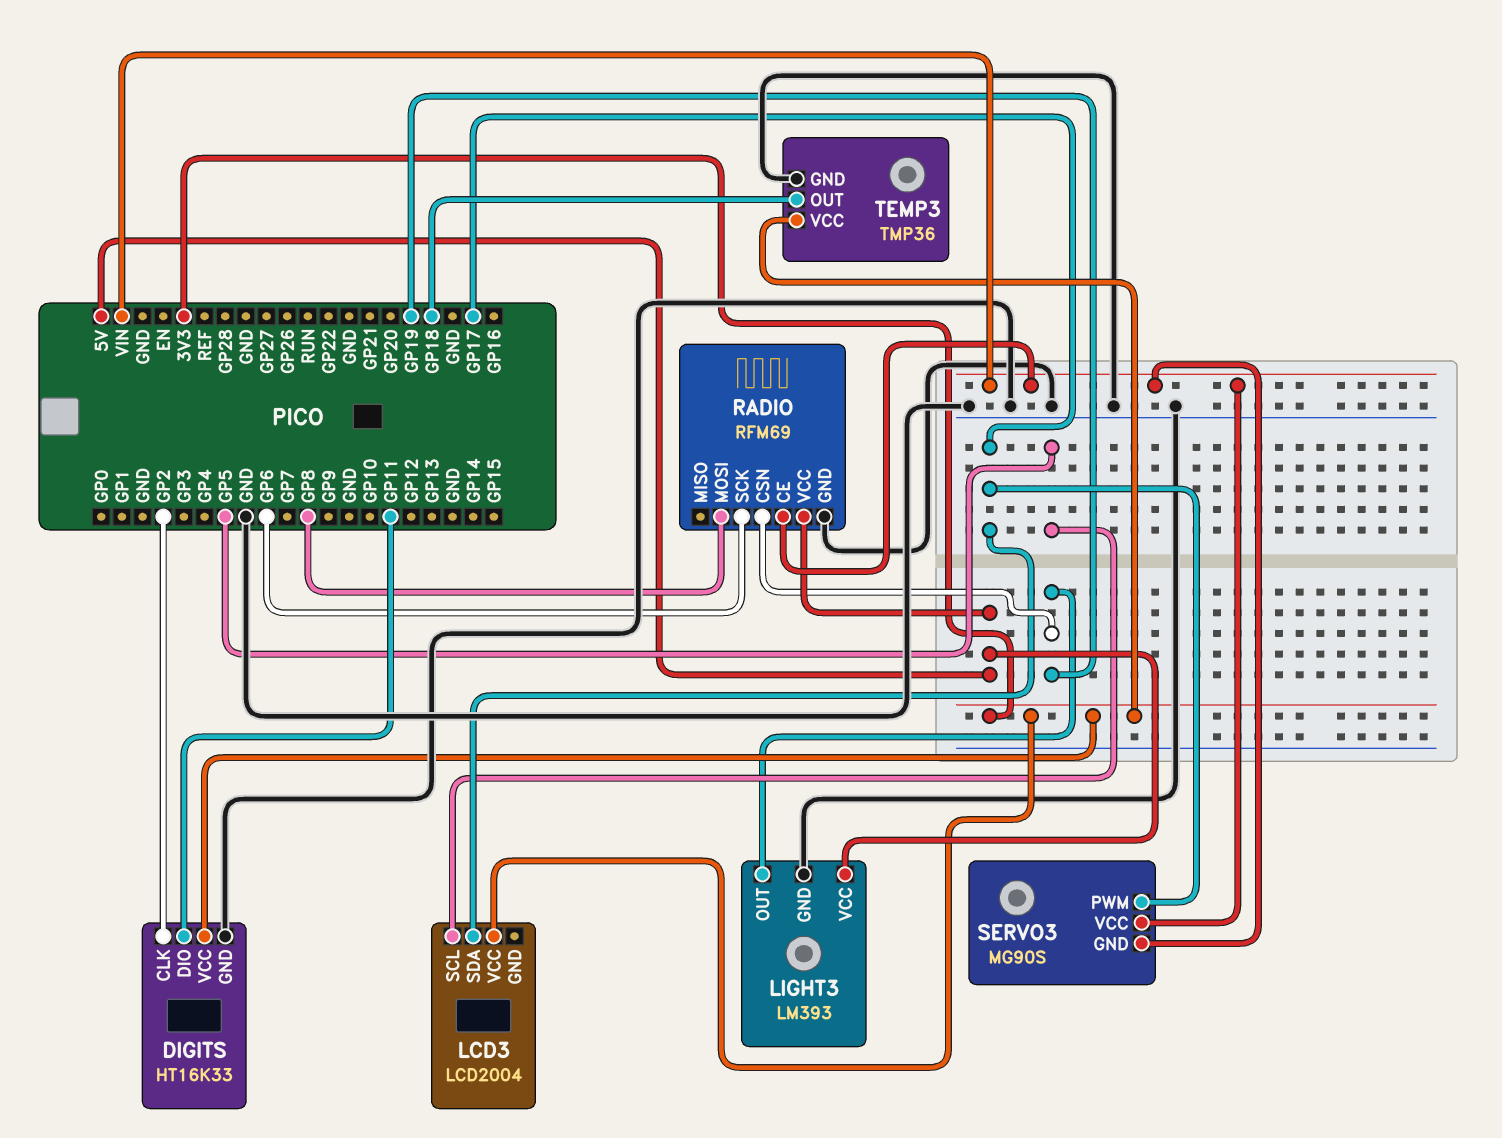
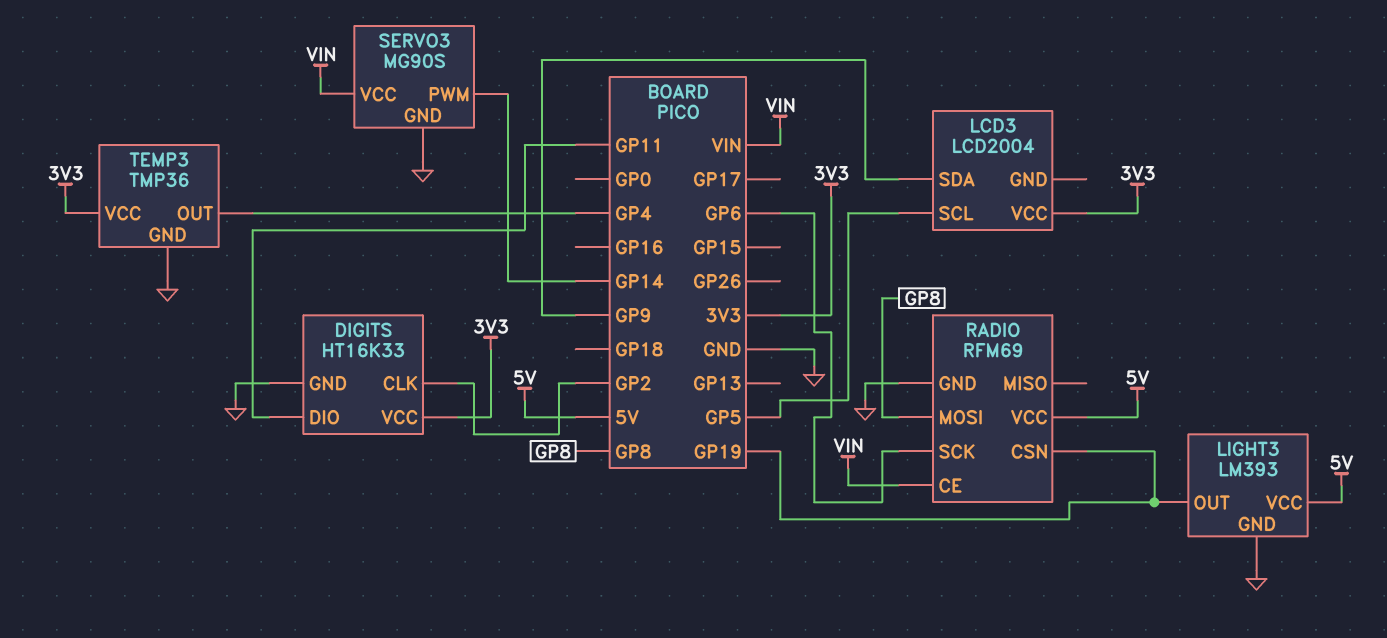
LCD3 pin SDA: GP17 -> GP9
SERVO3 pin GND: VIN -> GND
SERVO3 pin PWM: GP17 -> GP14
TEMP3 pin OUT: GP18 -> GP4

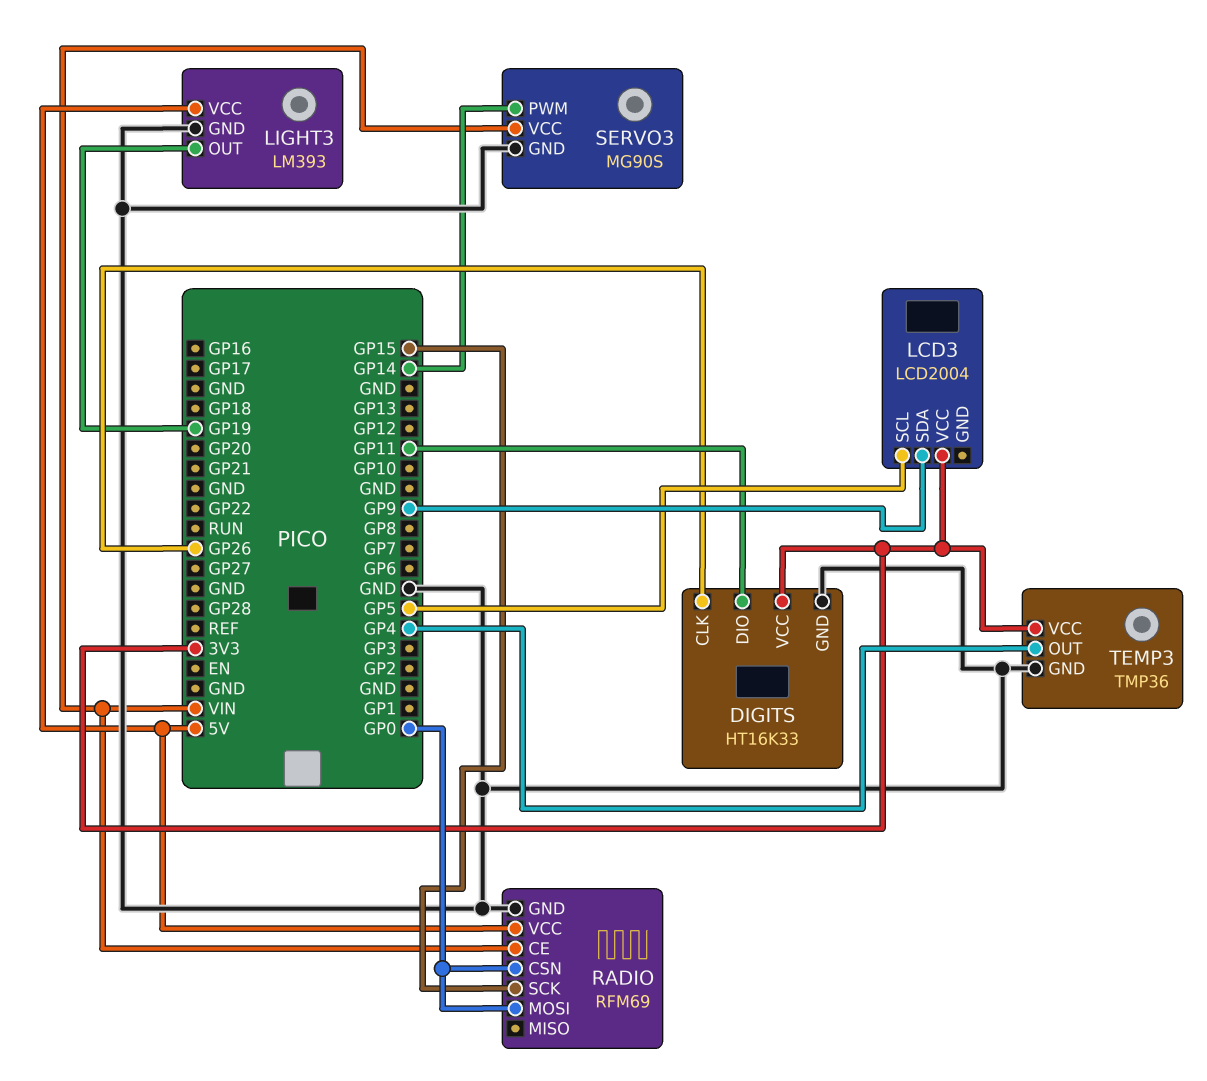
DIGITS pin CLK: GP2 -> GP26
RADIO pin CSN: GP19 -> GP0
RADIO pin MOSI: GP8 -> GP0
RADIO pin SCK: GP6 -> GP15

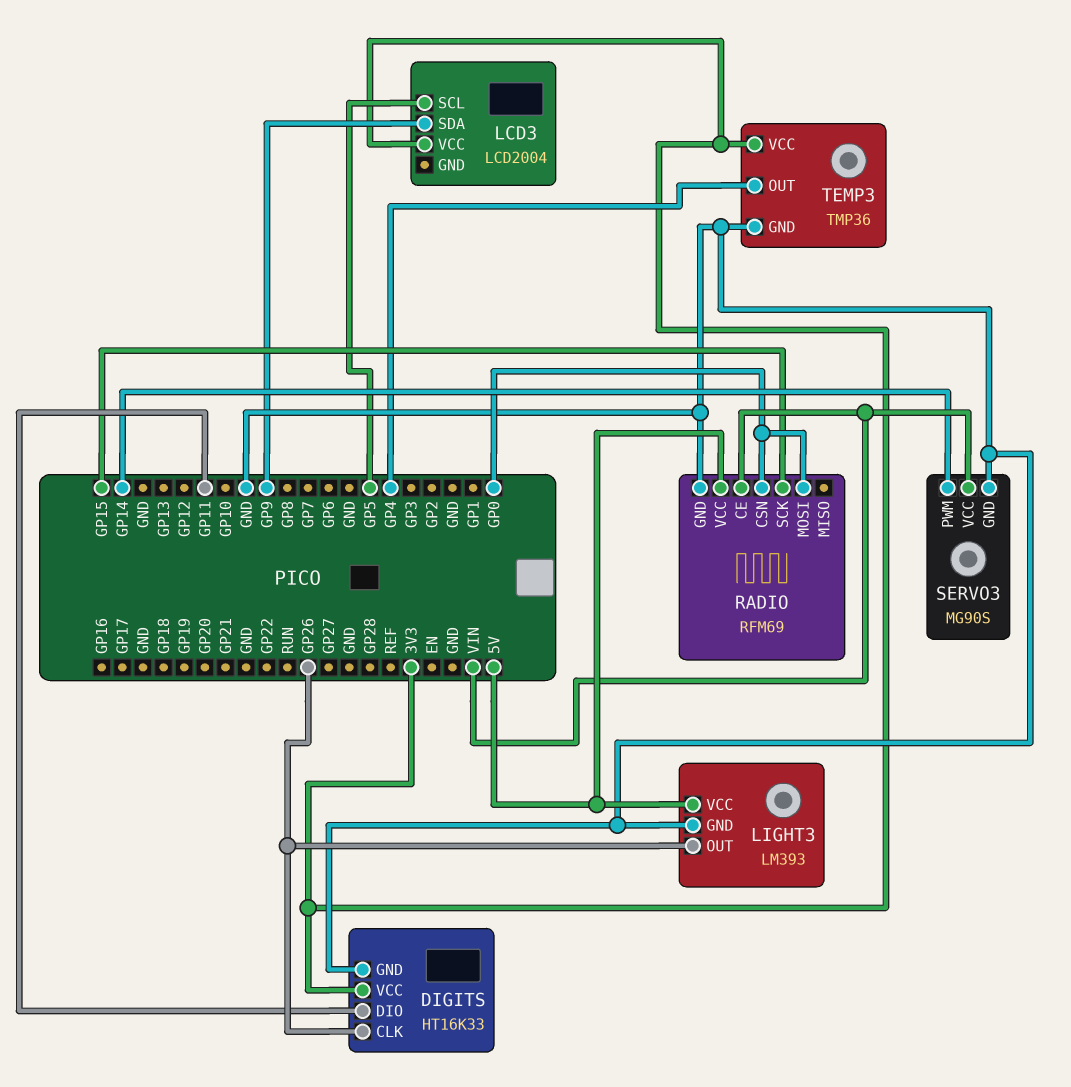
LIGHT3 pin OUT: GP19 -> GP26

